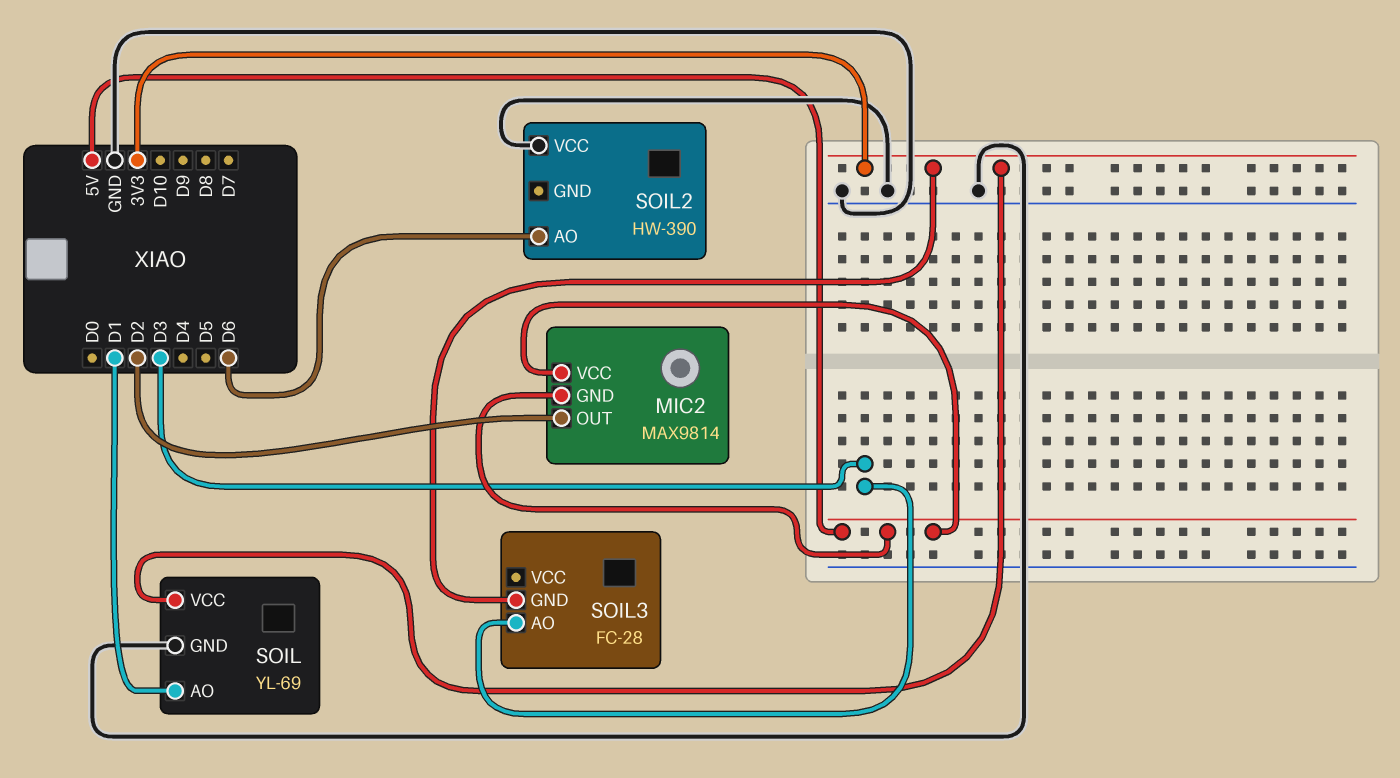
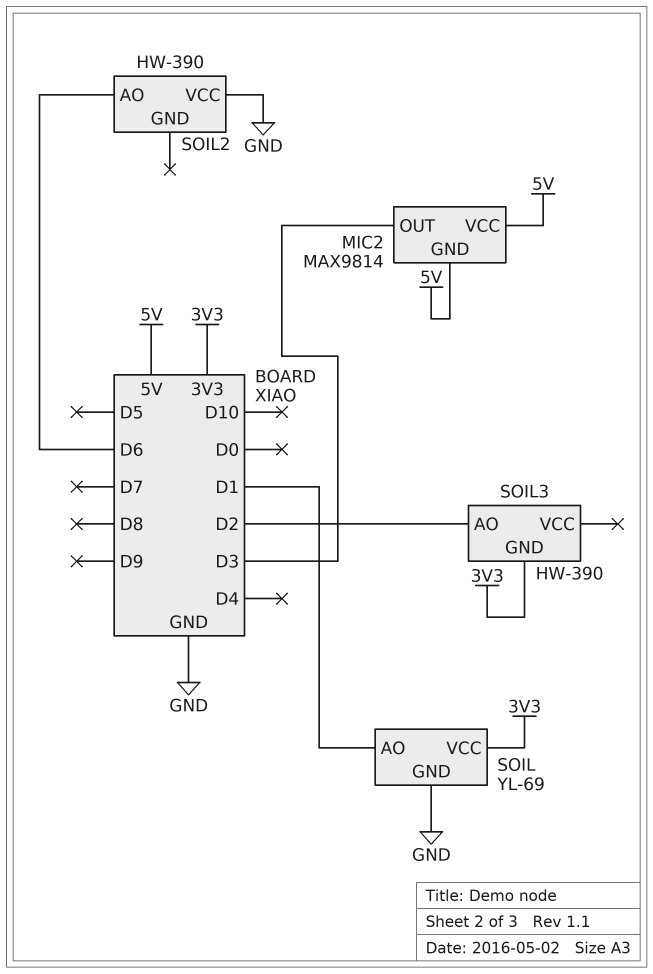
MIC2 pin OUT: D2 -> D3
SOIL3: FC-28 -> HW-390
SOIL3 pin AO: D3 -> D2

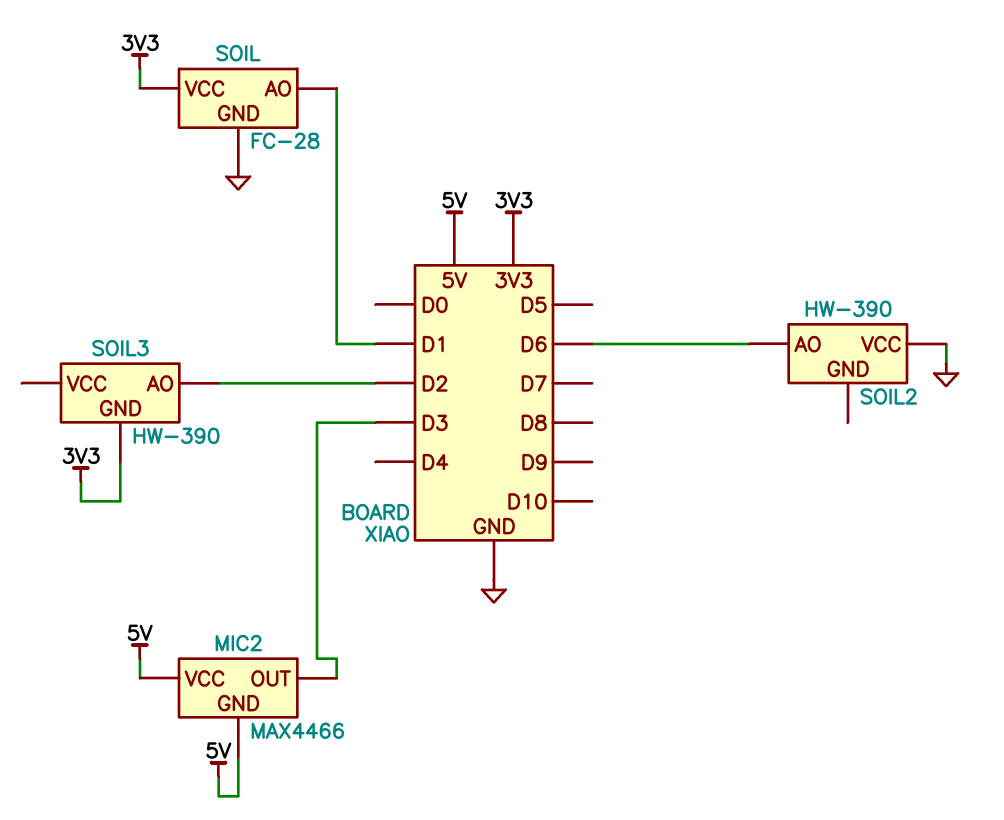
MIC2: MAX9814 -> MAX4466
SOIL: YL-69 -> FC-28

